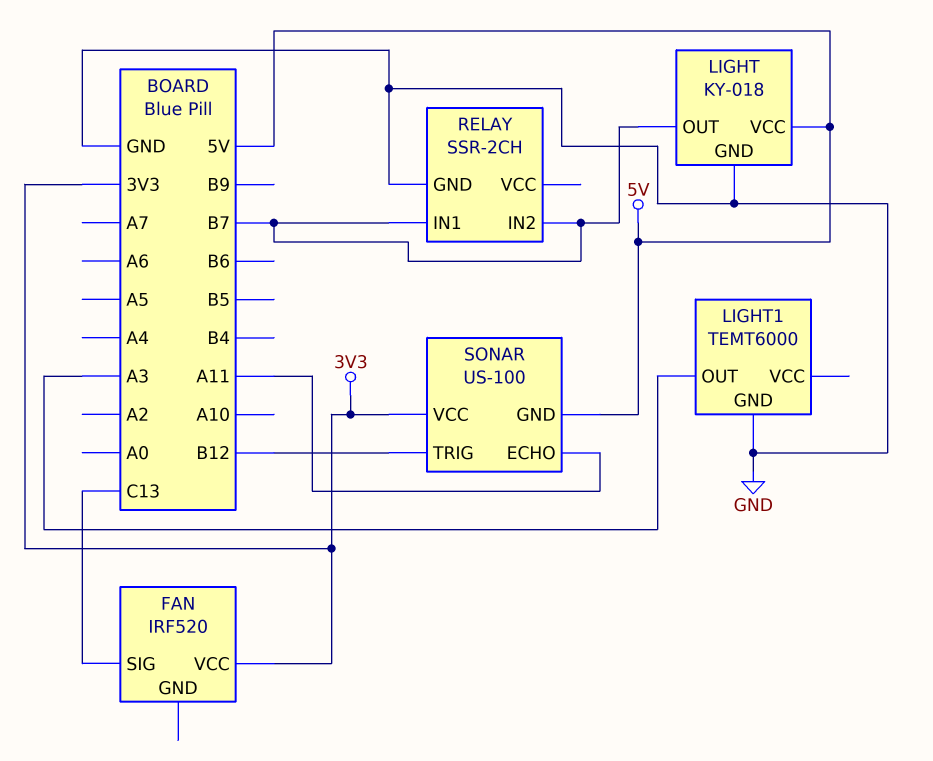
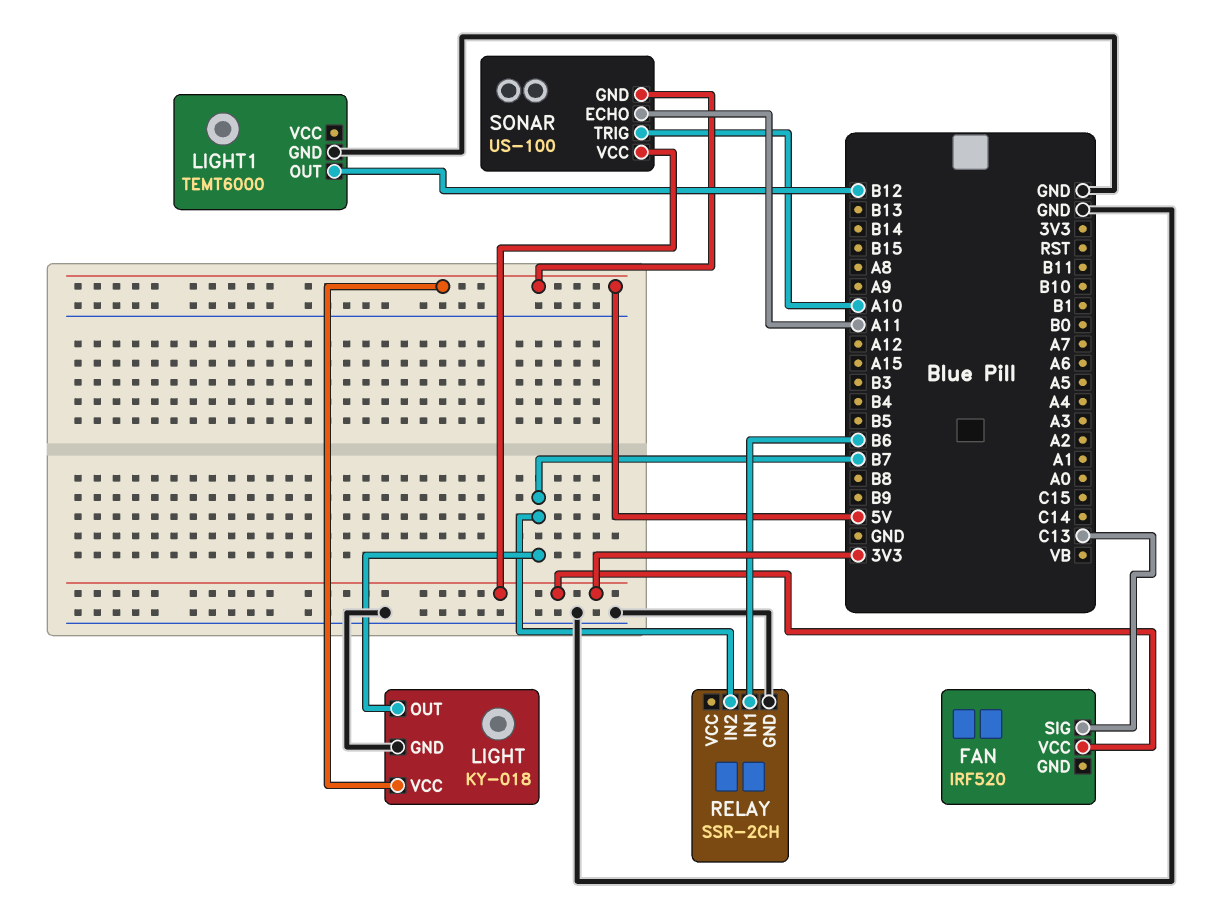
LIGHT1 pin OUT: A3 -> B12
RELAY pin IN1: B7 -> B6
SONAR pin TRIG: B12 -> A10

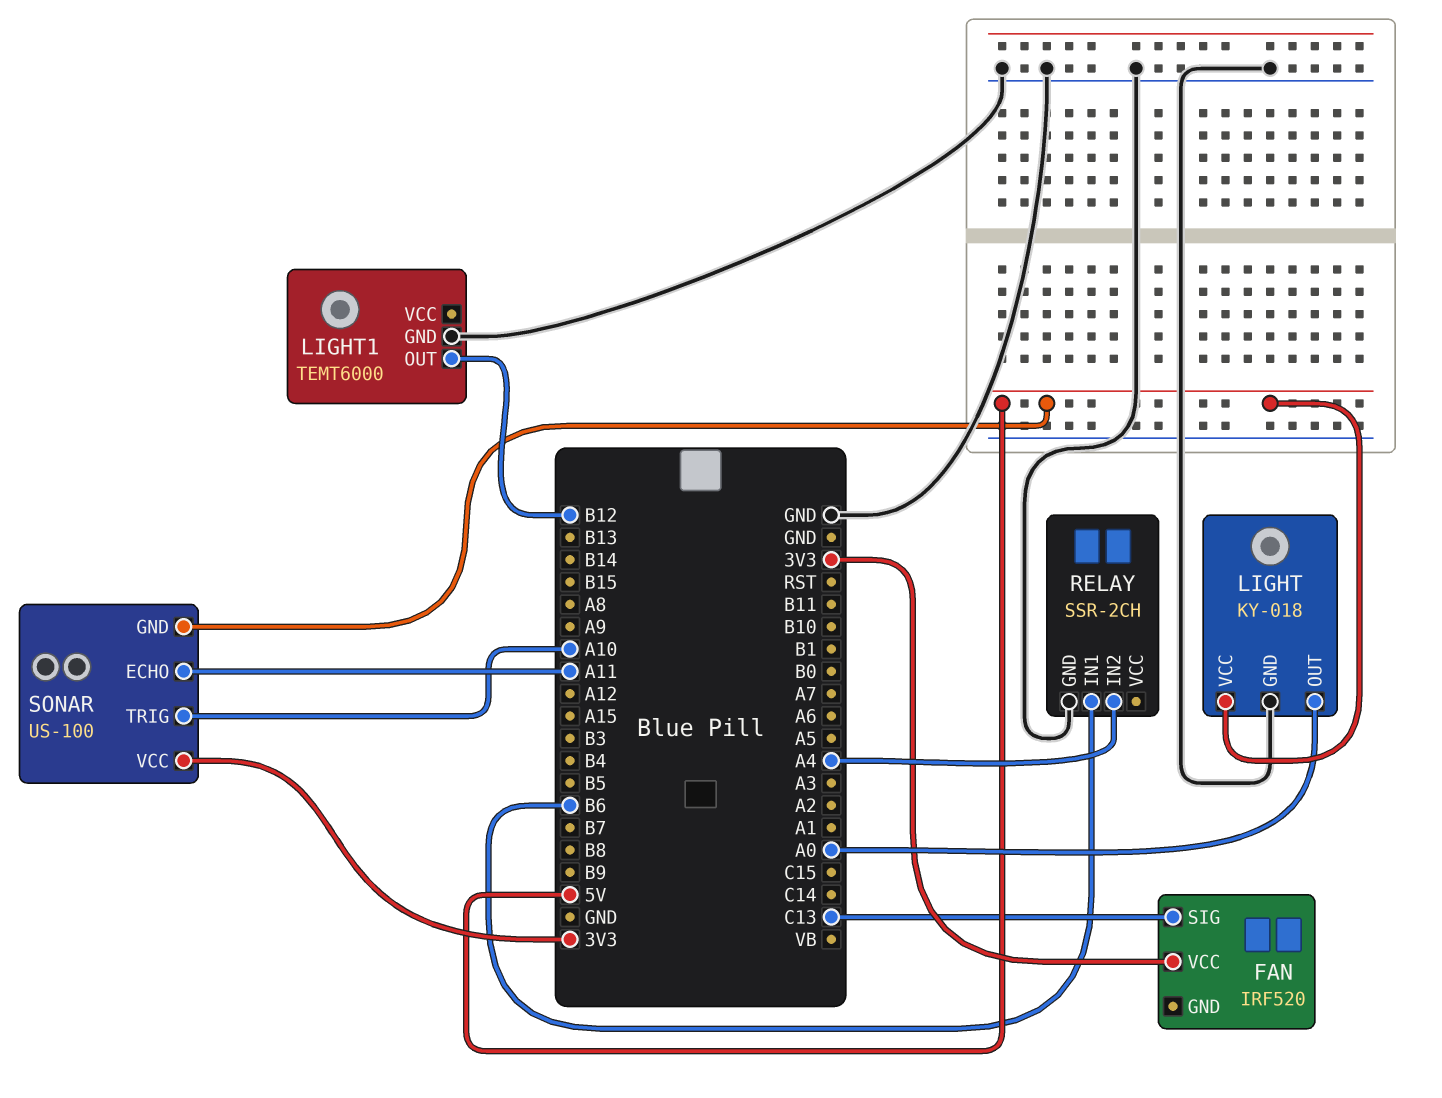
LIGHT pin OUT: B7 -> A0
RELAY pin IN2: B7 -> A4

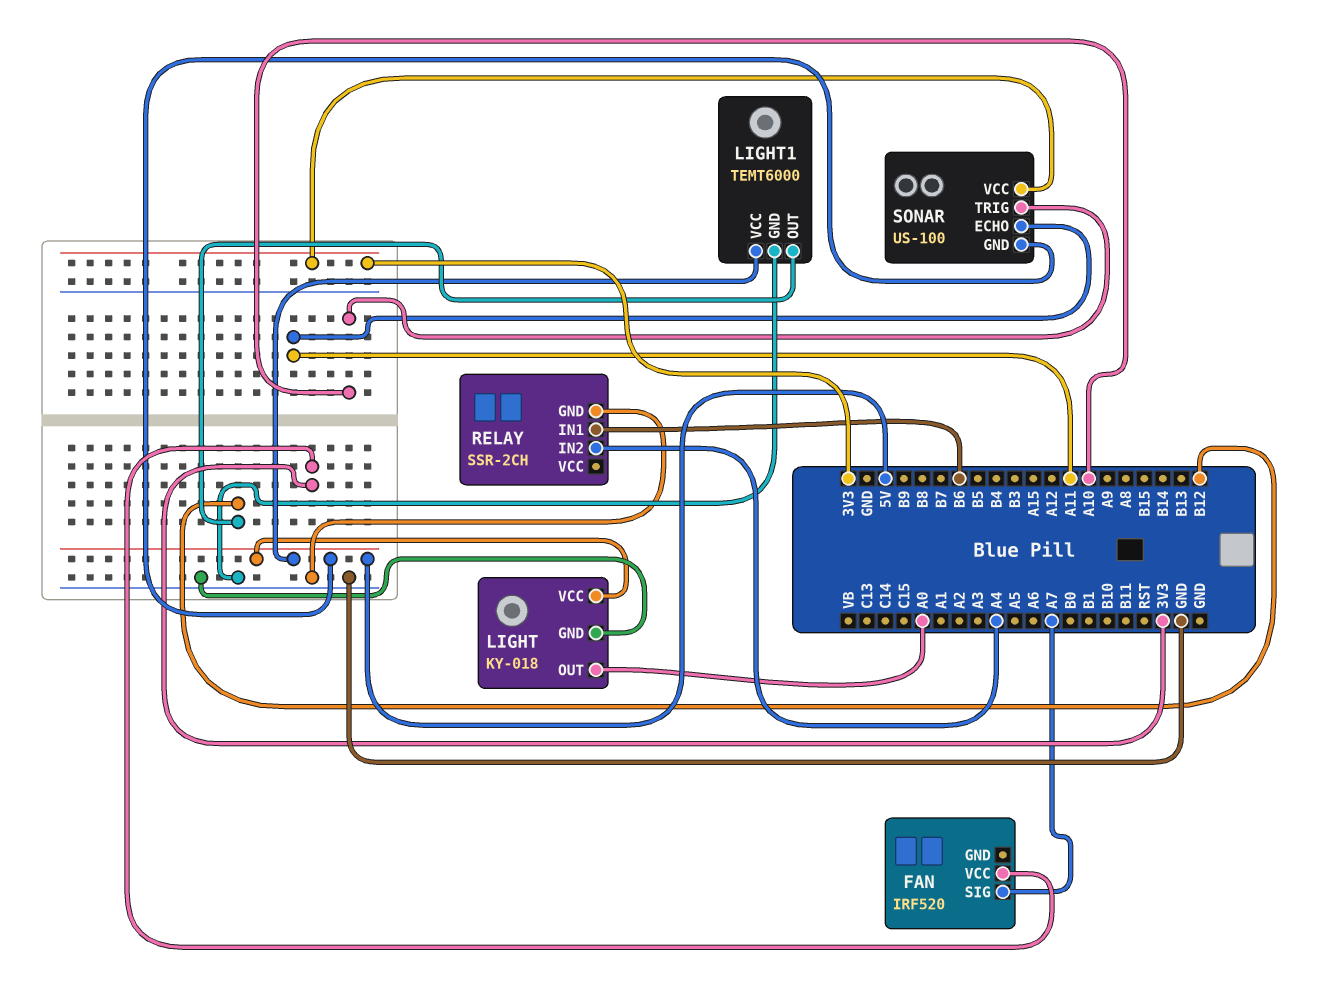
FAN pin SIG: C13 -> A7
LIGHT1 pin VCC: none -> 5V

